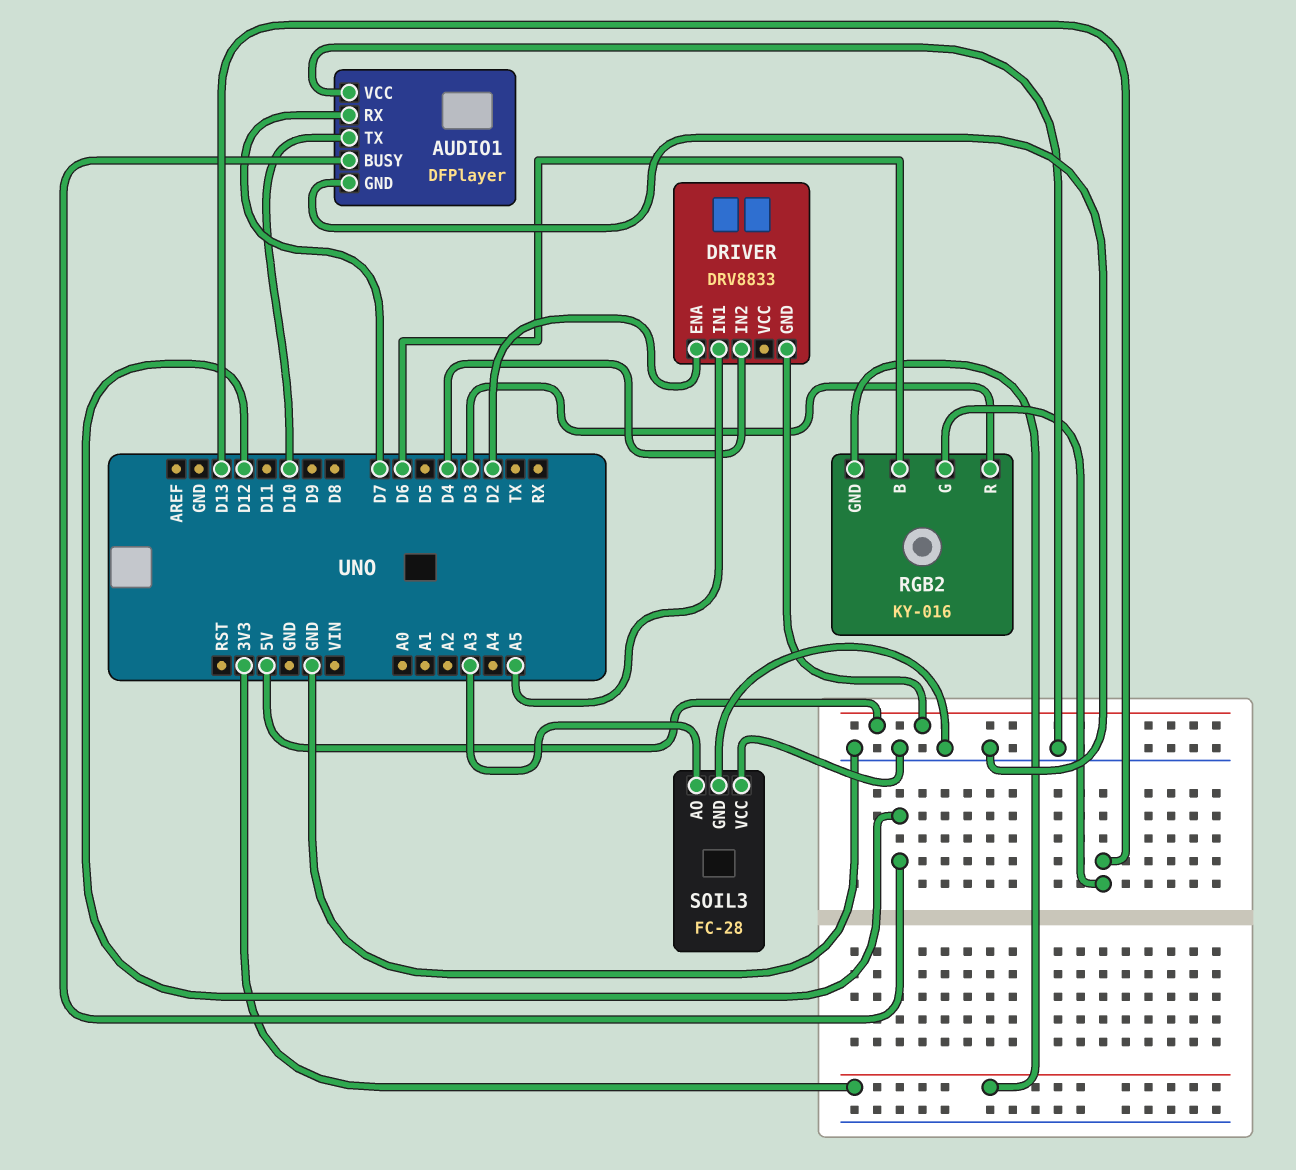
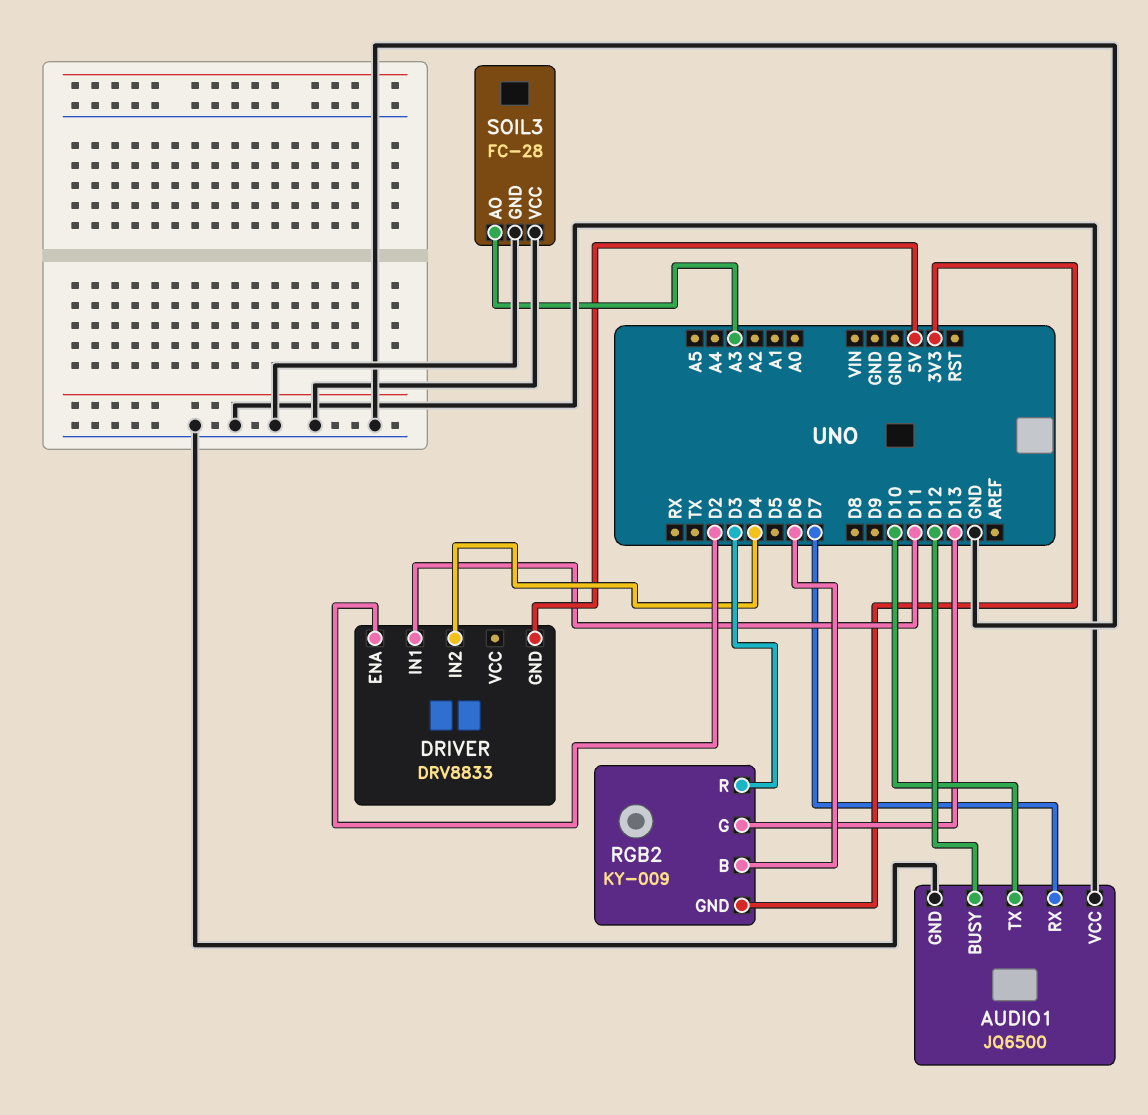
AUDIO1: DFPlayer -> JQ6500
DRIVER pin IN1: A5 -> D11
RGB2: KY-016 -> KY-009

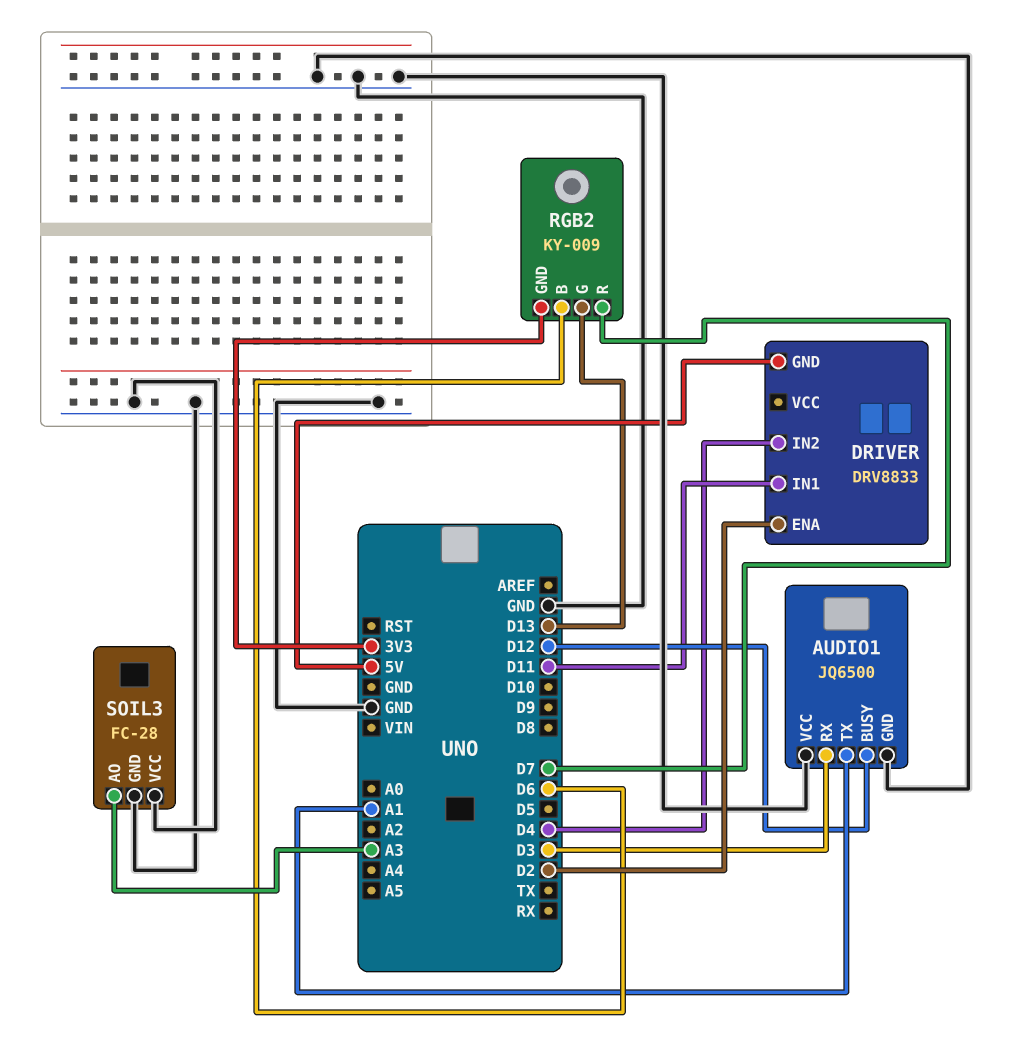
AUDIO1 pin RX: D7 -> D3
AUDIO1 pin TX: D10 -> A1
RGB2 pin R: D3 -> D7

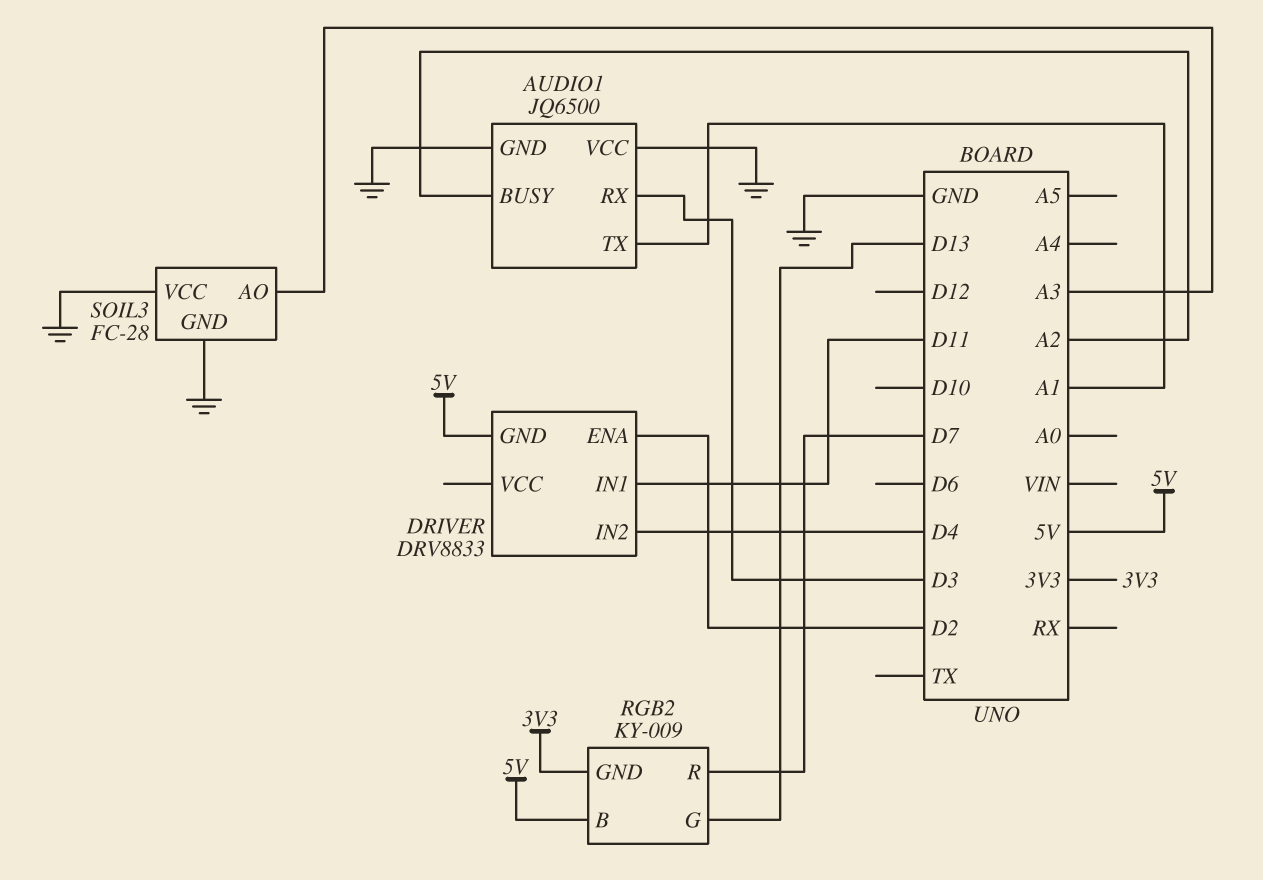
AUDIO1 pin BUSY: D12 -> A2
RGB2 pin B: D6 -> 5V

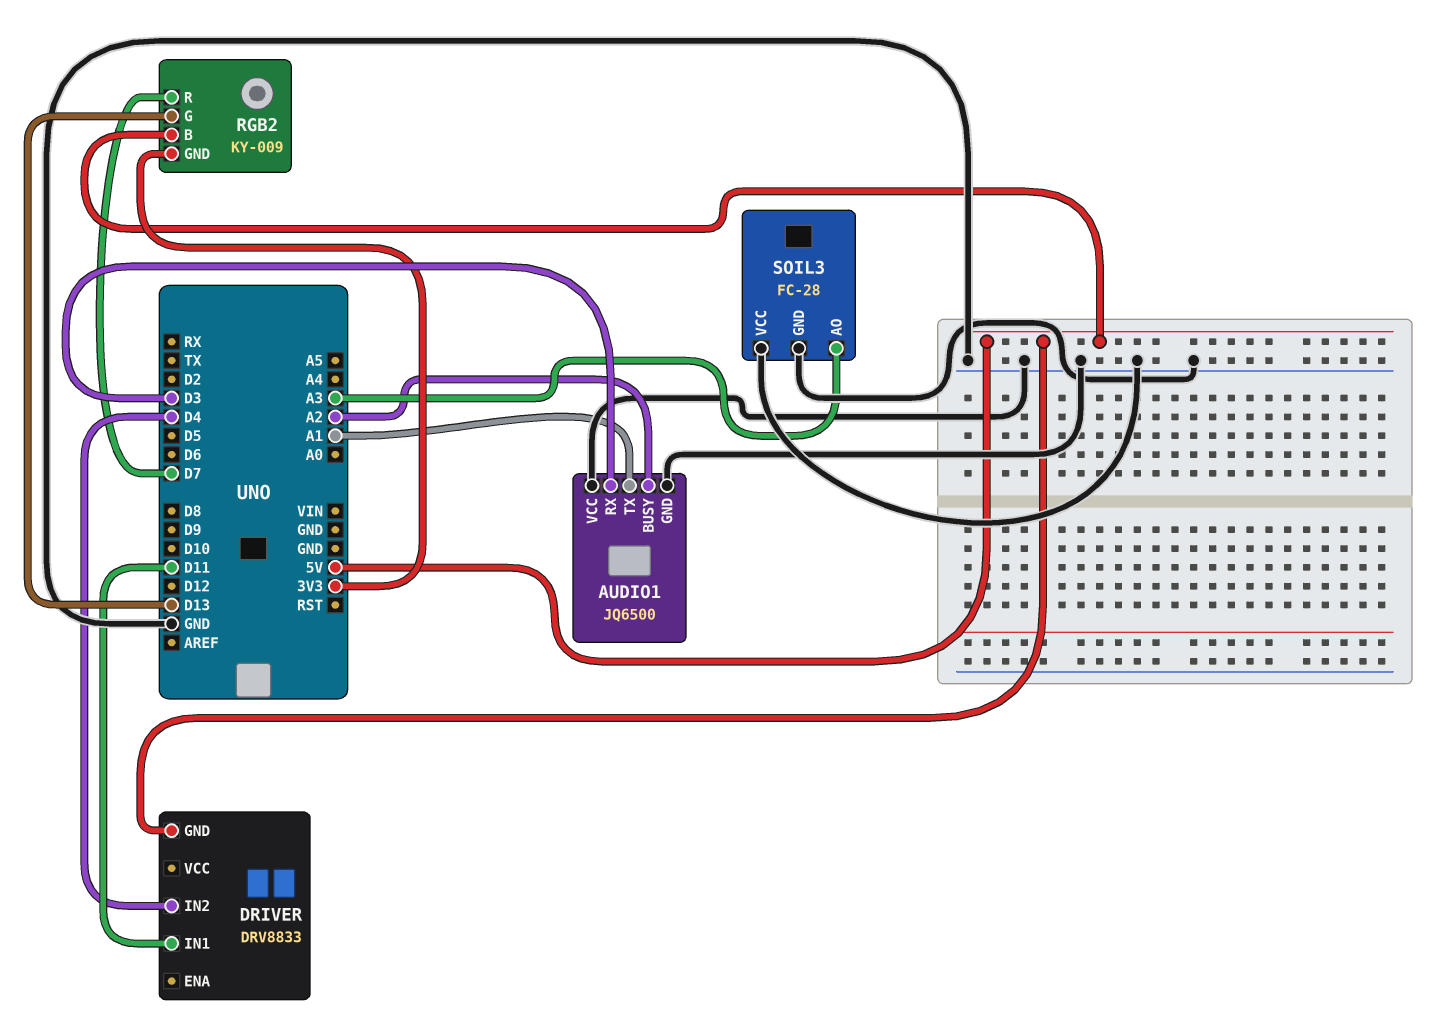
DRIVER pin ENA: D2 -> none

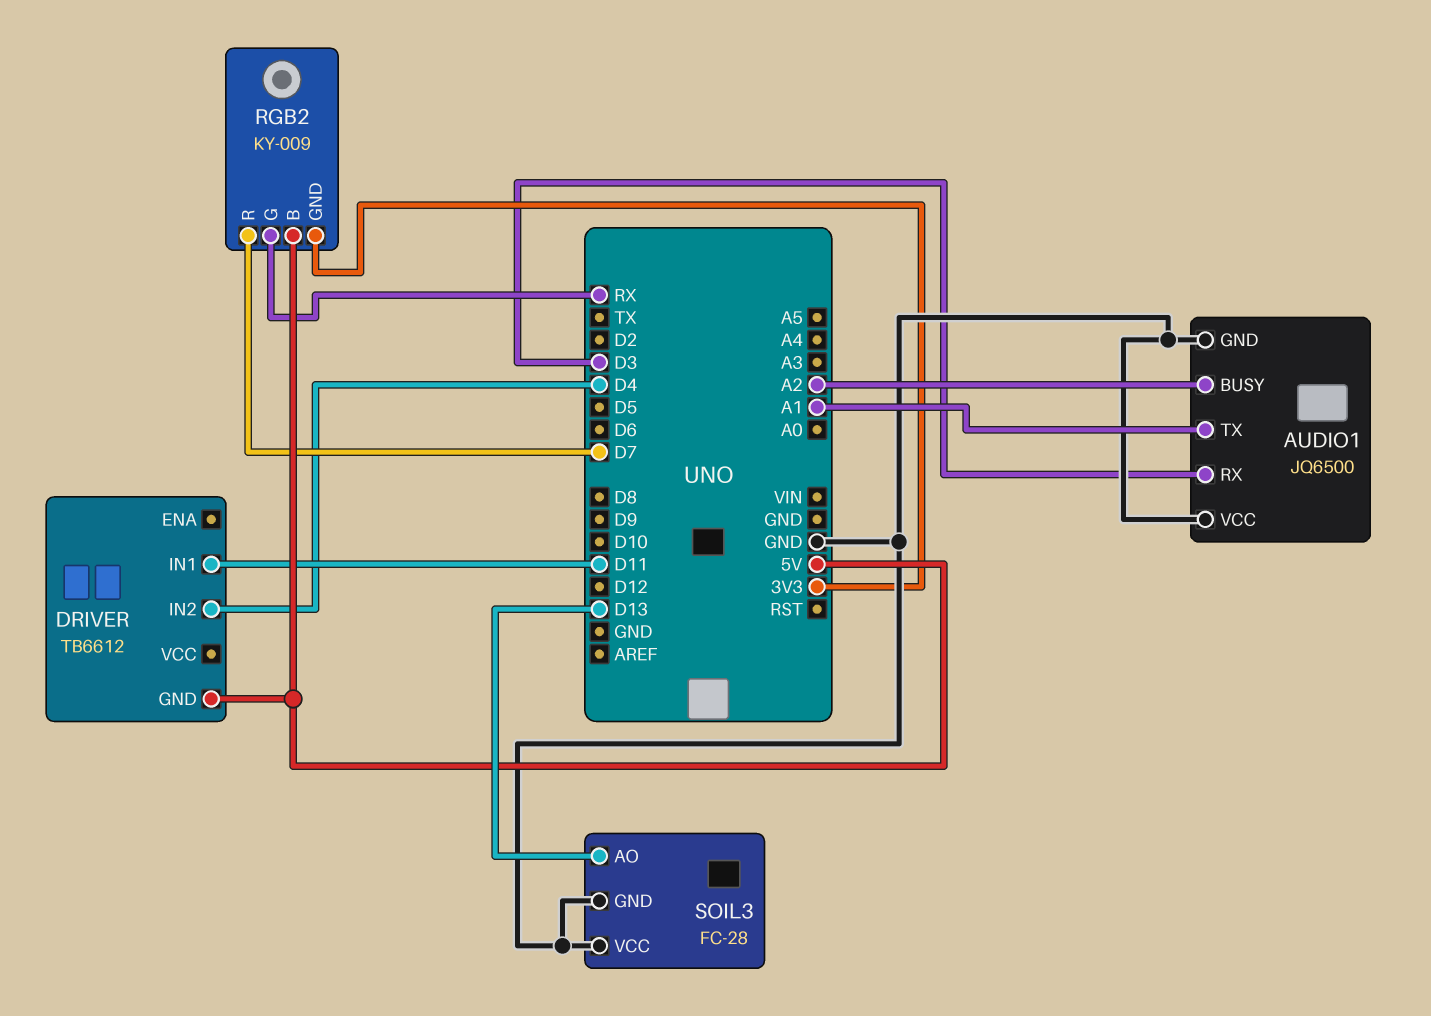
DRIVER: DRV8833 -> TB6612
RGB2 pin G: D13 -> RX
SOIL3 pin AO: A3 -> D13

